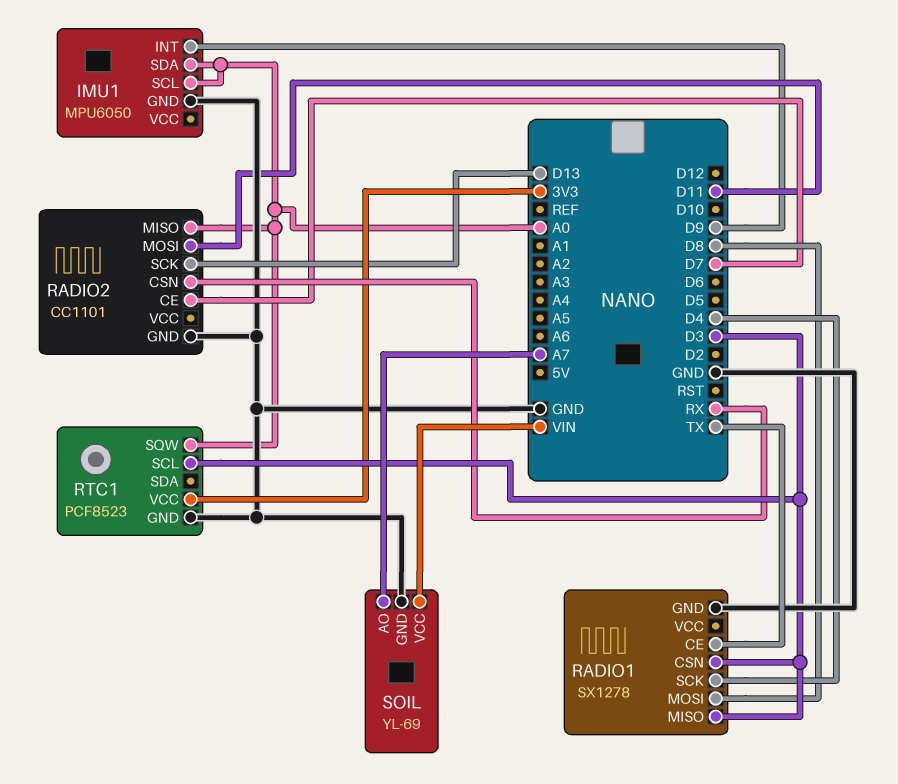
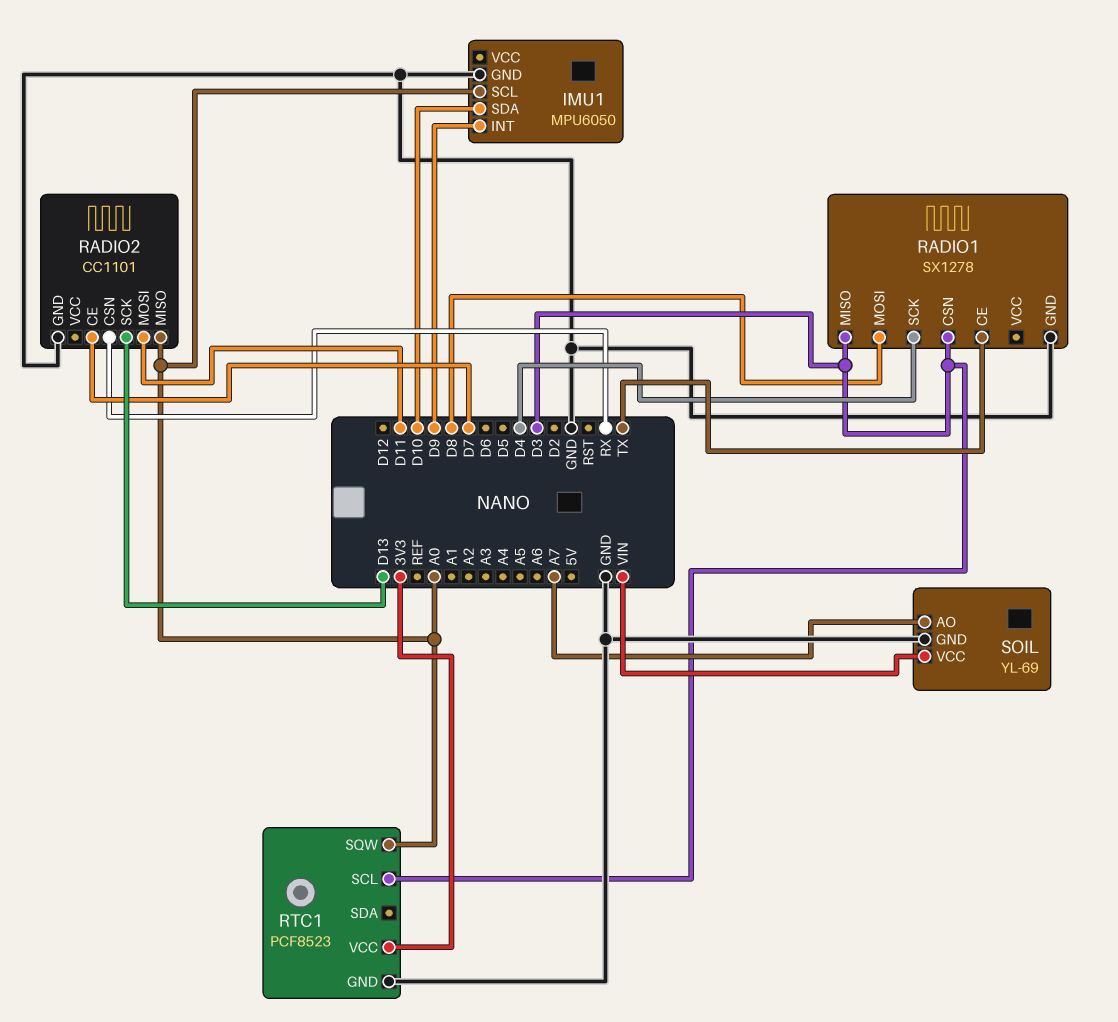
IMU1 pin SDA: A0 -> D10

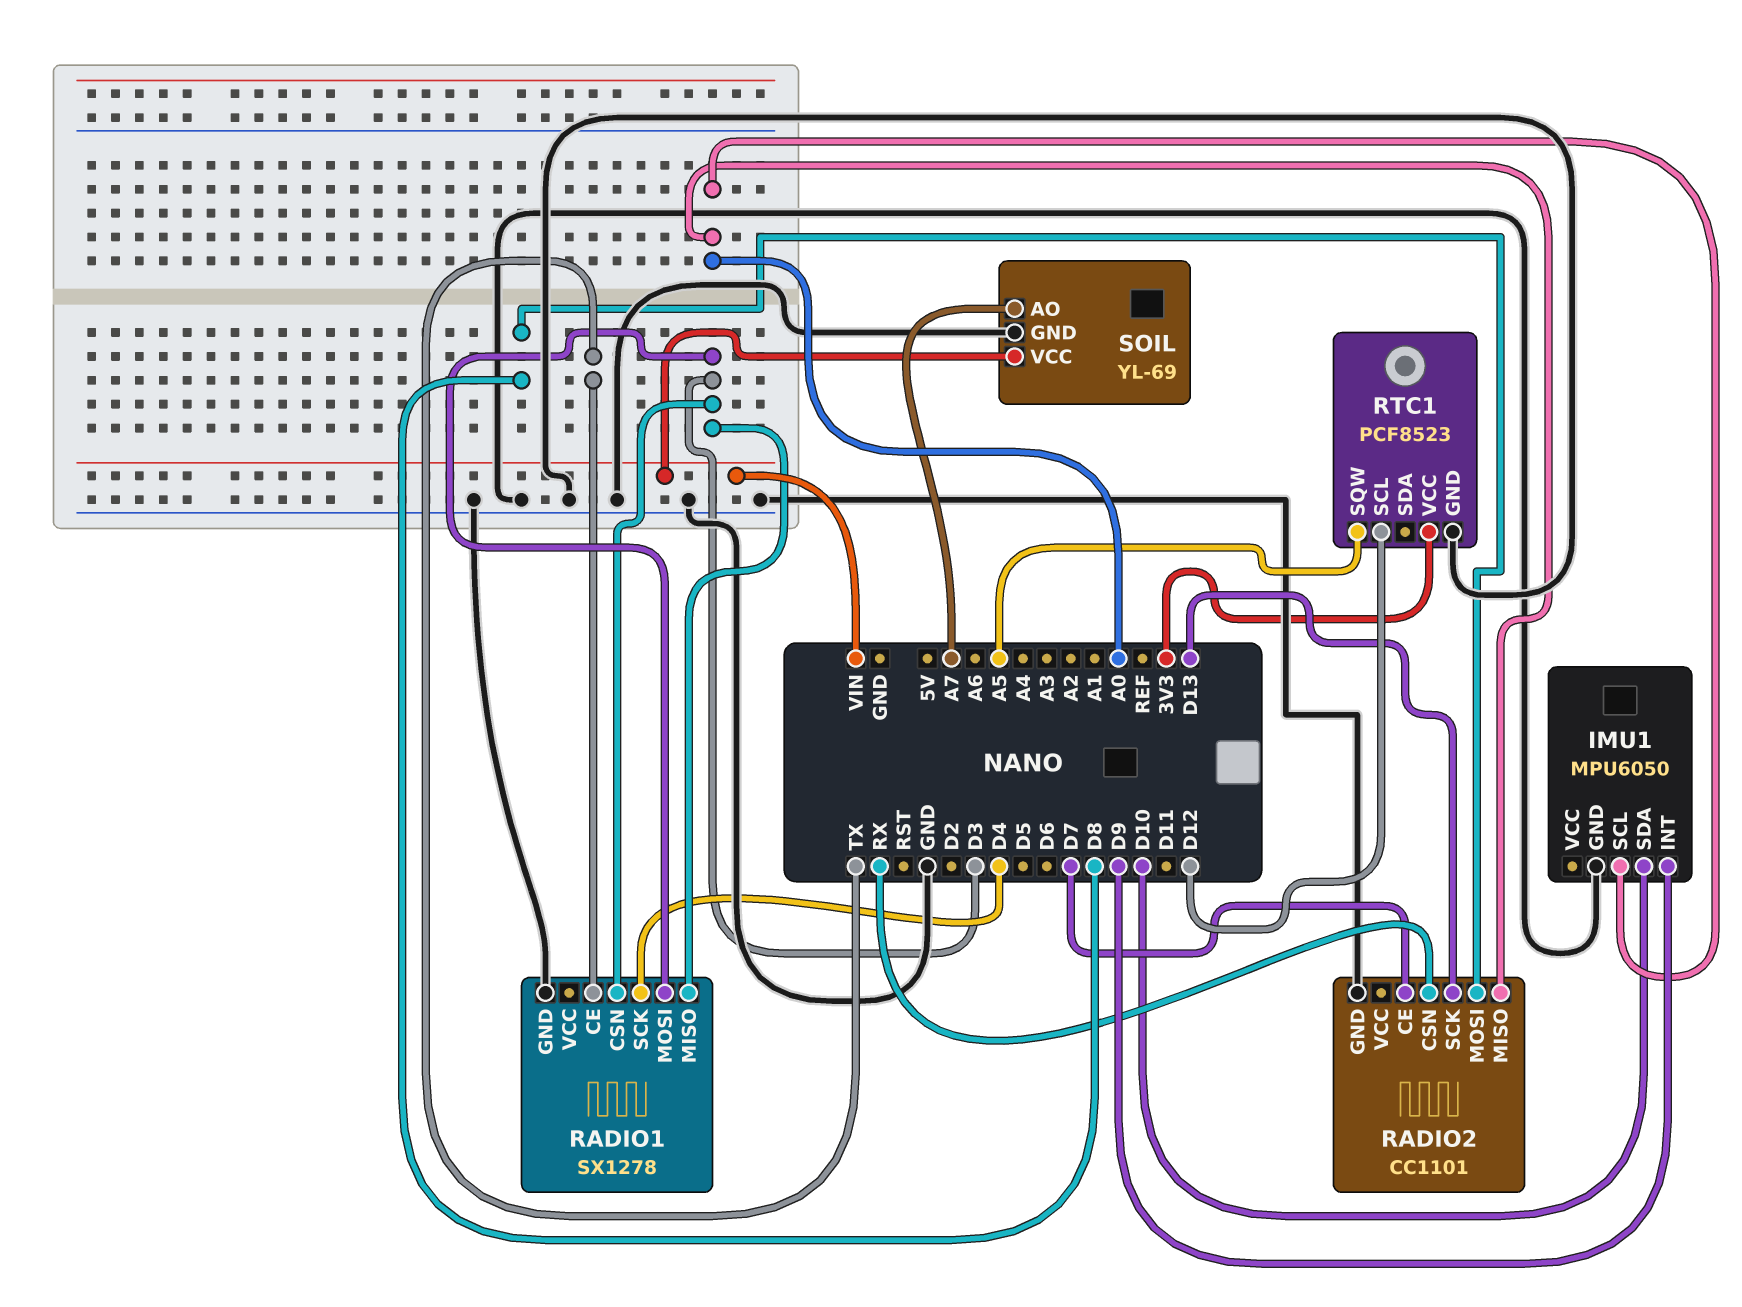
RADIO1 pin MOSI: D8 -> D3
RADIO2 pin MOSI: D11 -> D8
RTC1 pin SCL: D3 -> D12
RTC1 pin SQW: A0 -> A5

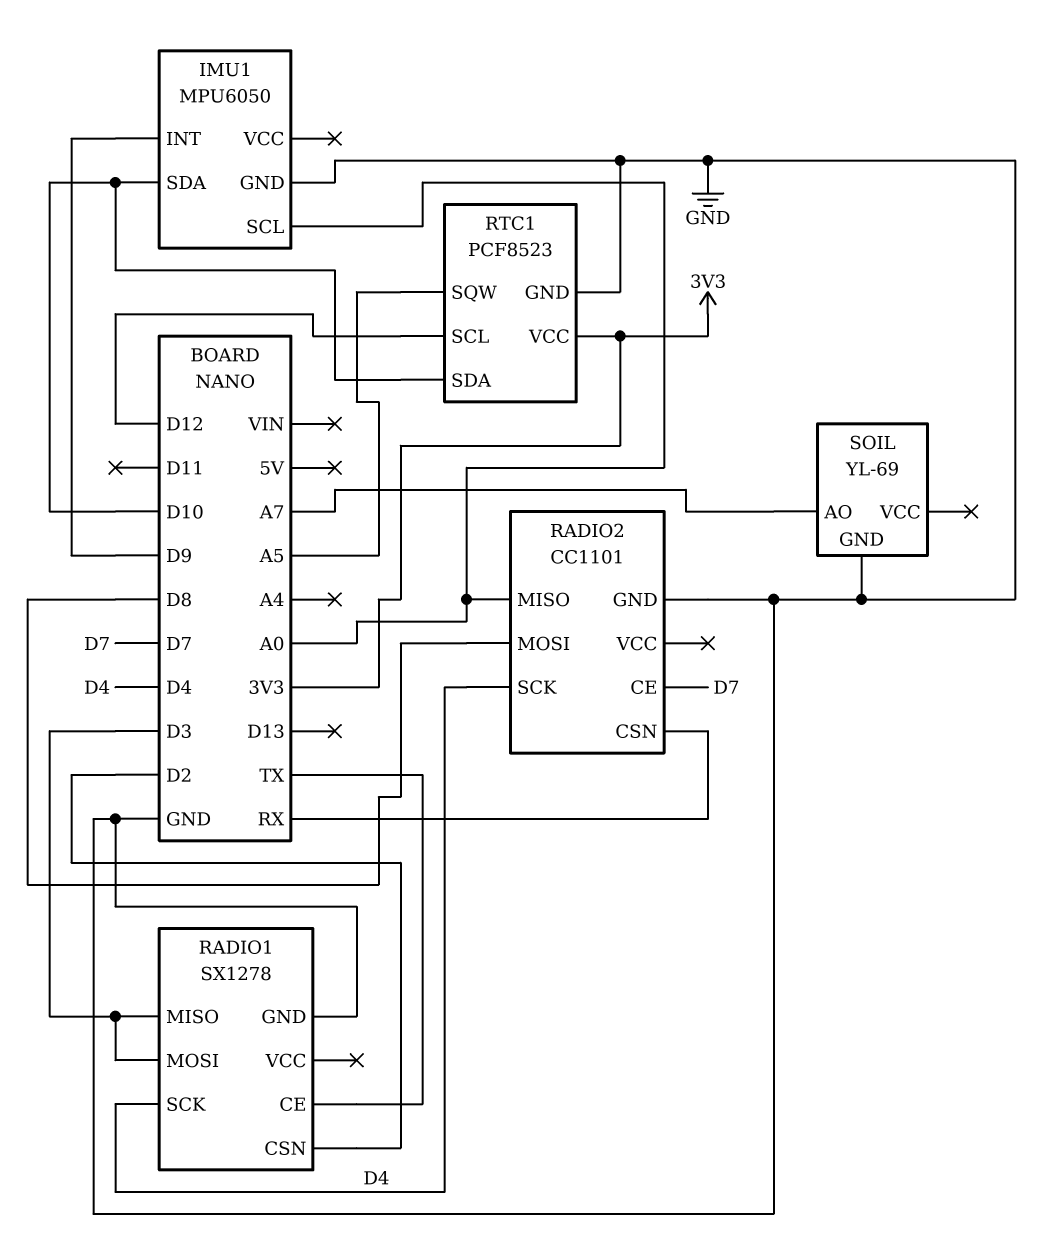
RADIO1 pin CSN: D3 -> D2
RADIO2 pin SCK: D13 -> D4
RTC1 pin SDA: none -> D10
SOIL pin VCC: VIN -> none

